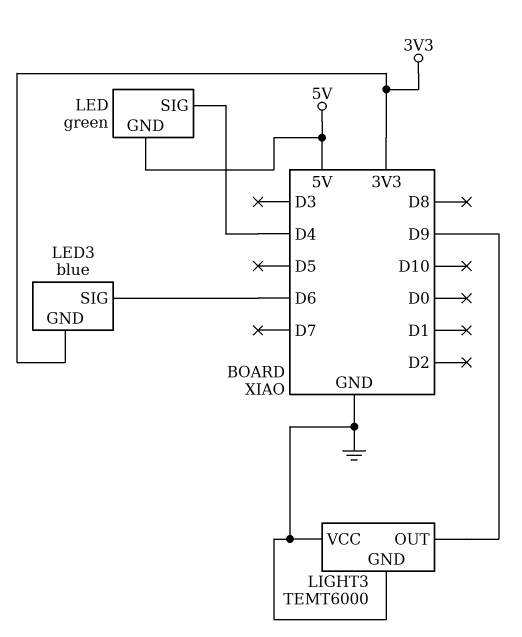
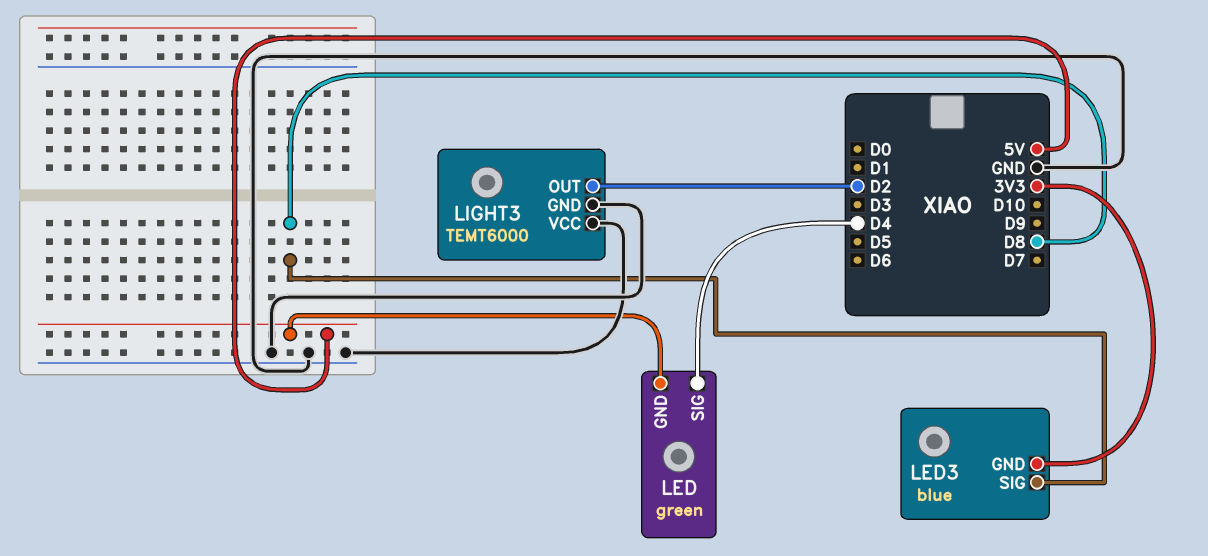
LED3 pin SIG: D6 -> D8
LIGHT3 pin OUT: D9 -> D2

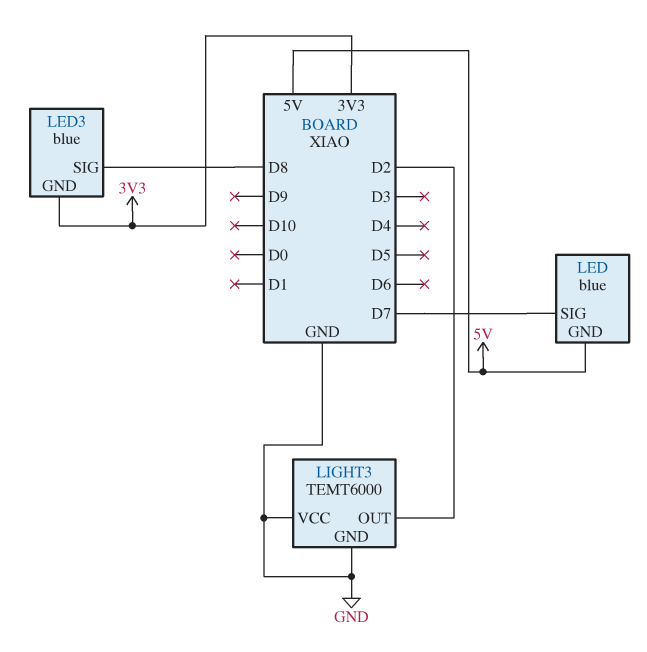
LED: green -> blue
LED pin SIG: D4 -> D7

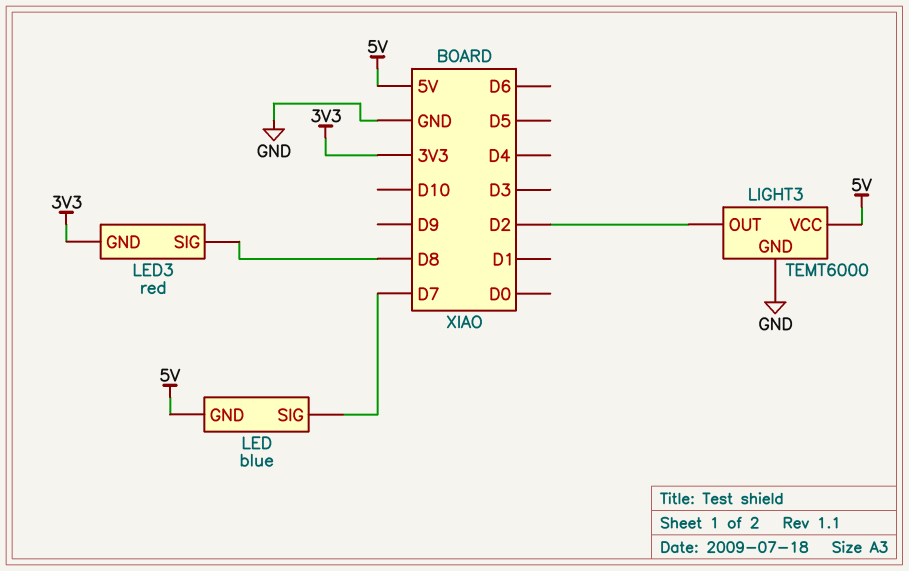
LED3: blue -> red
LIGHT3 pin VCC: GND -> 5V

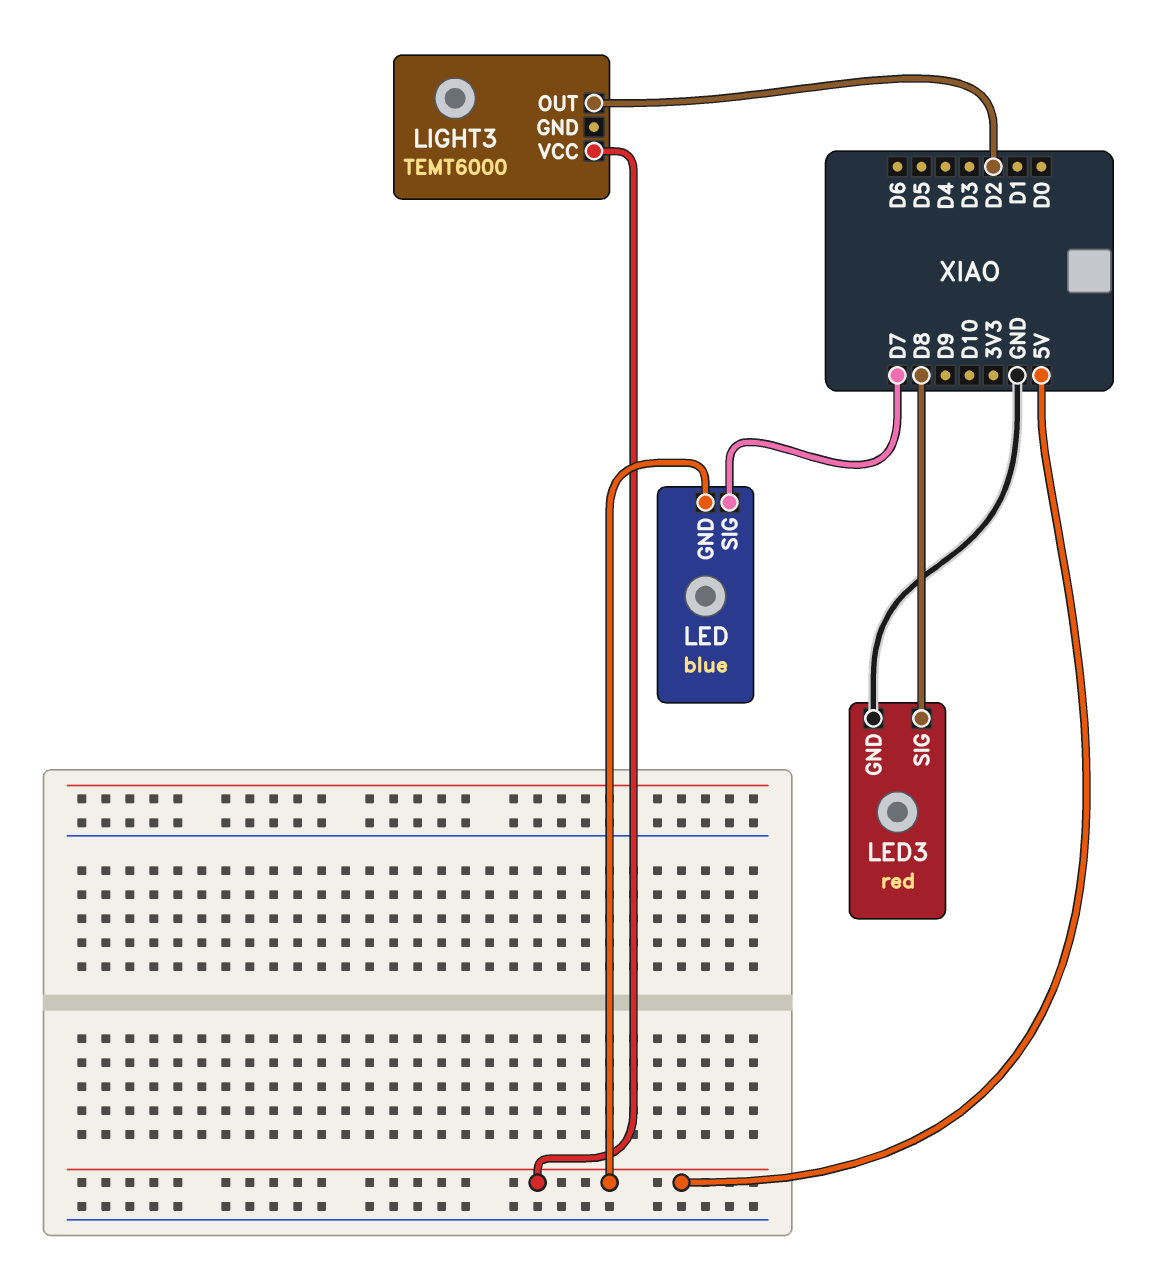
LED3 pin GND: 3V3 -> GND
LIGHT3 pin GND: GND -> none

